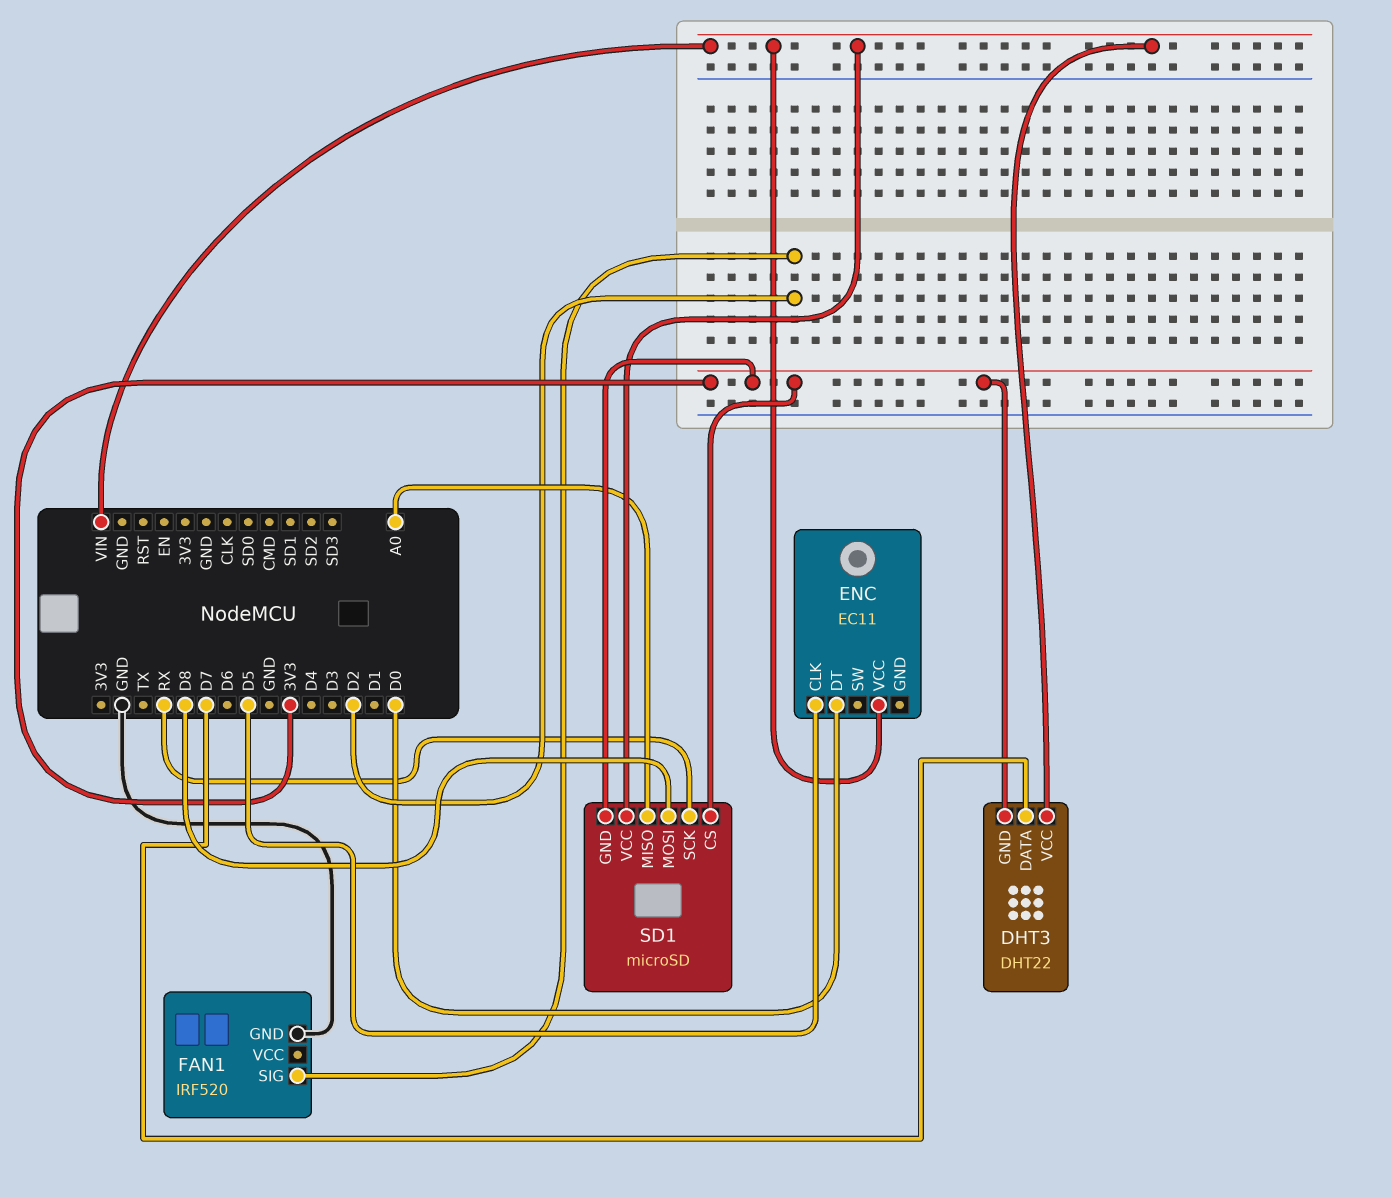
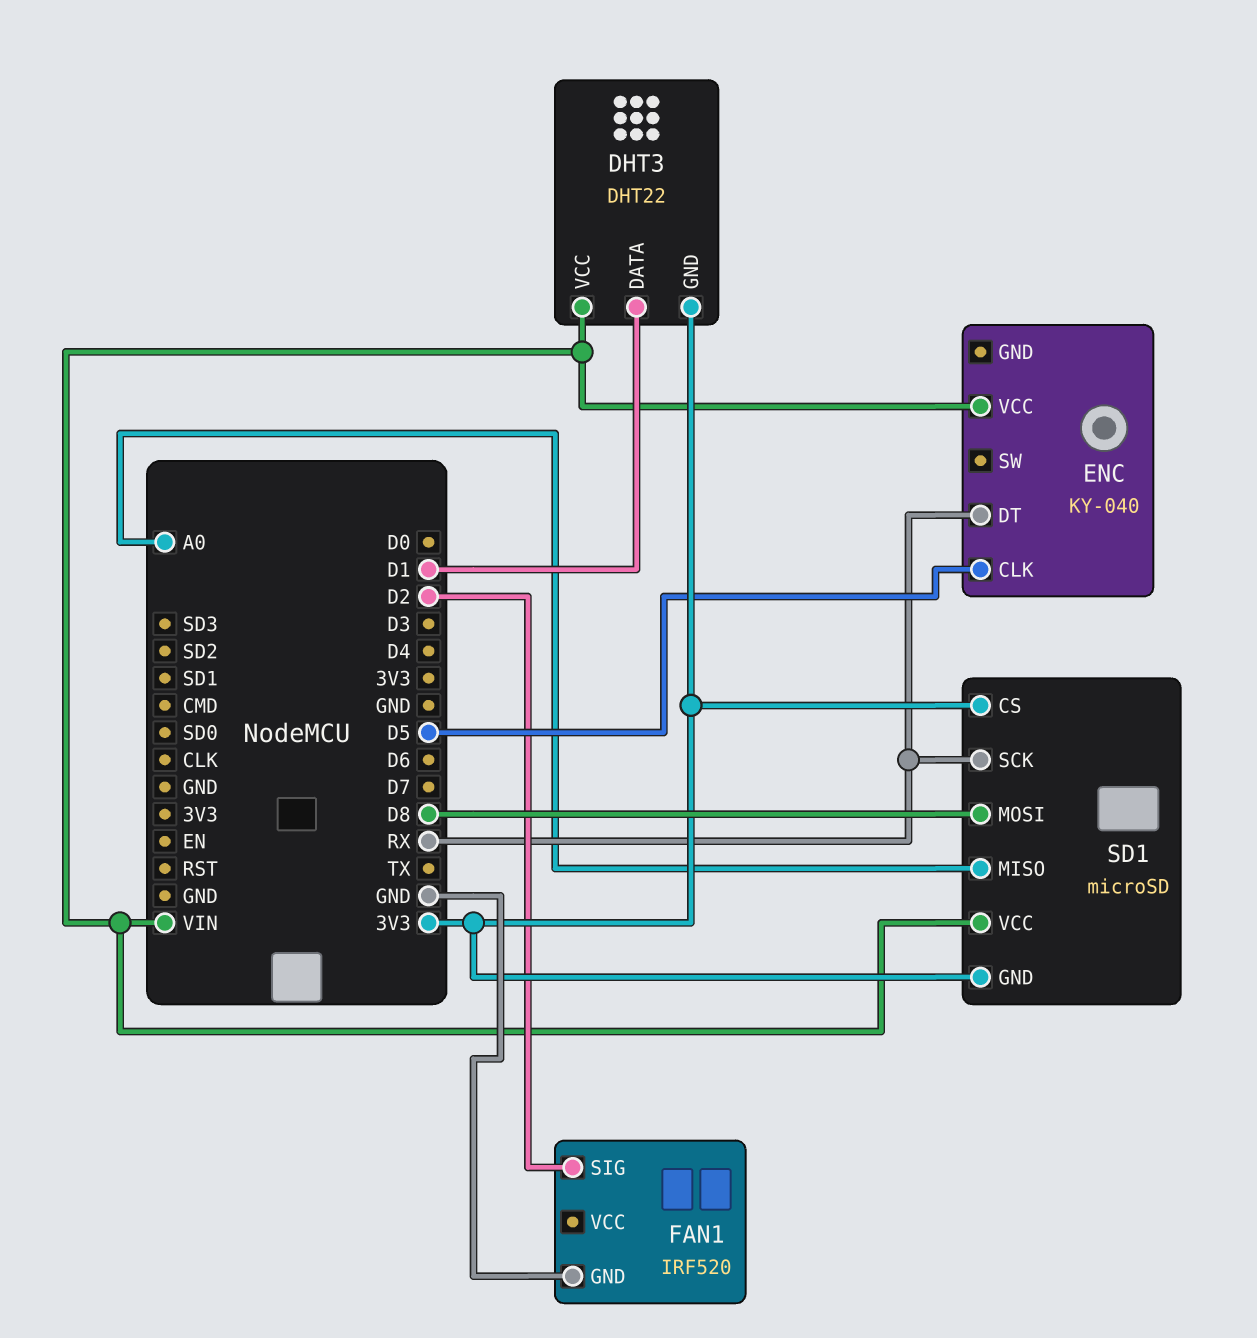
DHT3 pin DATA: D7 -> D1
ENC: EC11 -> KY-040
ENC pin DT: D0 -> RX

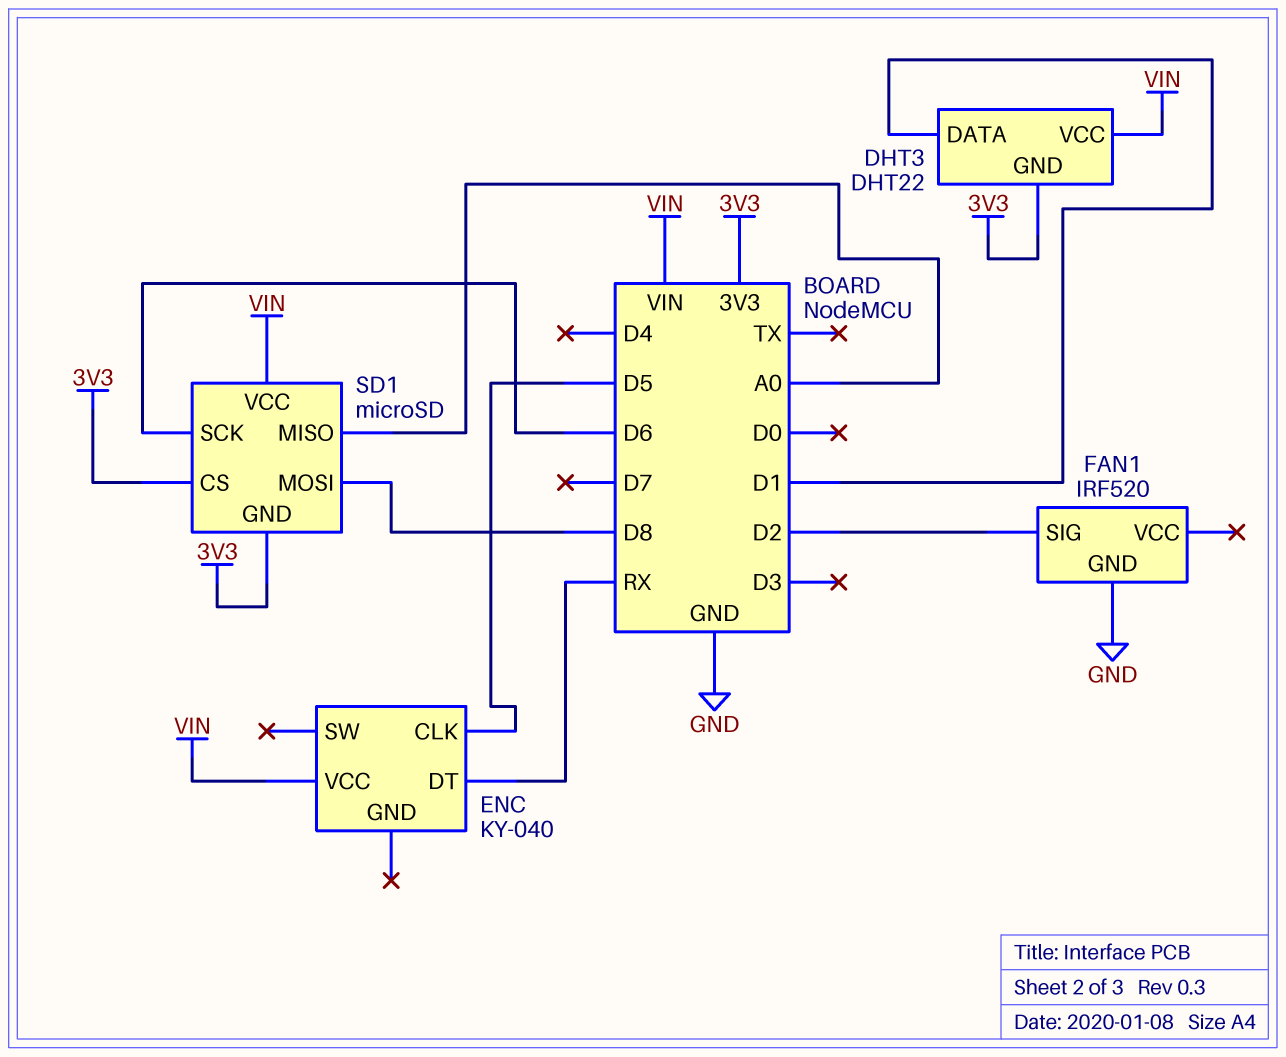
SD1 pin SCK: RX -> D6

